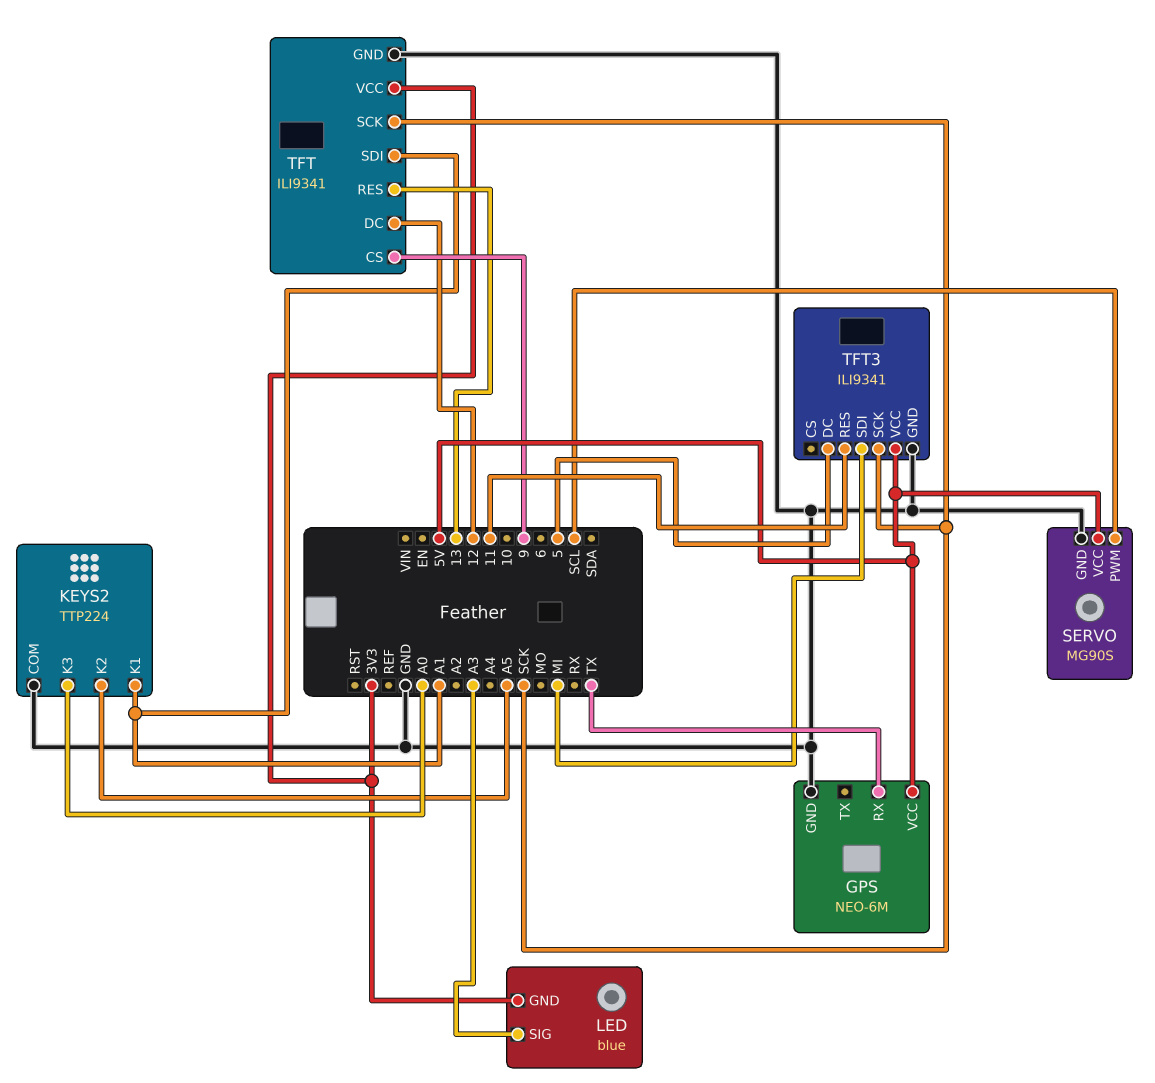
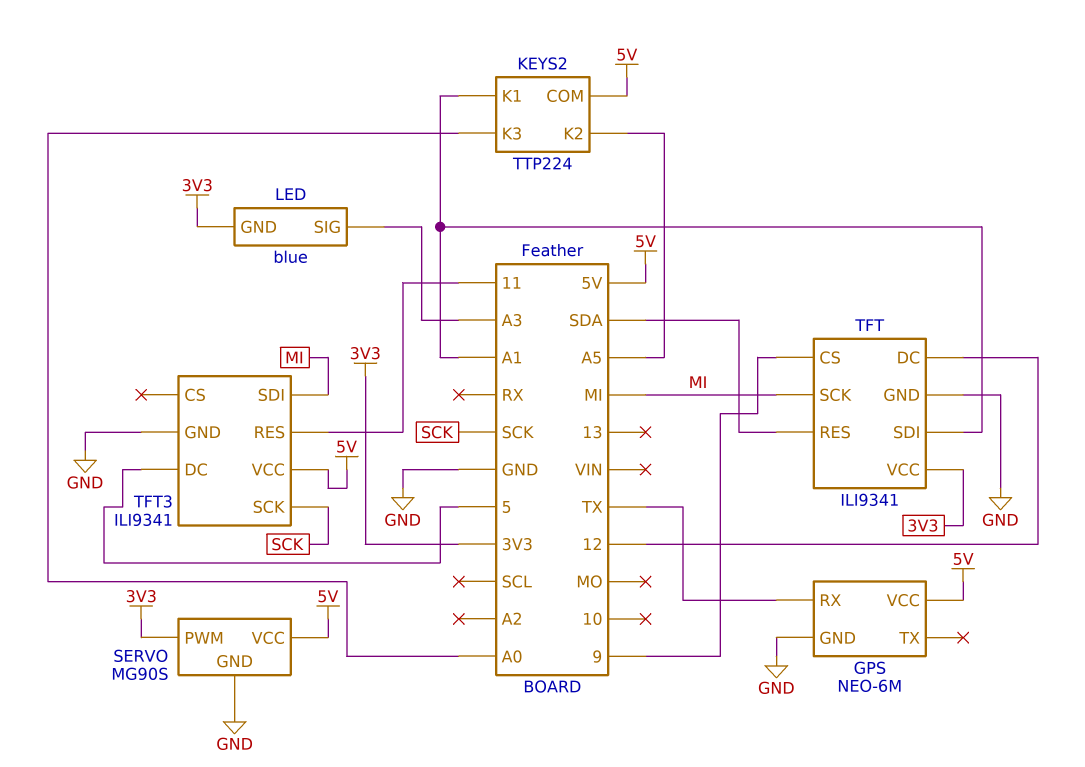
KEYS2 pin COM: GND -> 5V
SERVO pin PWM: SCL -> 3V3
TFT pin RES: 13 -> SDA
TFT pin SCK: SCK -> MI

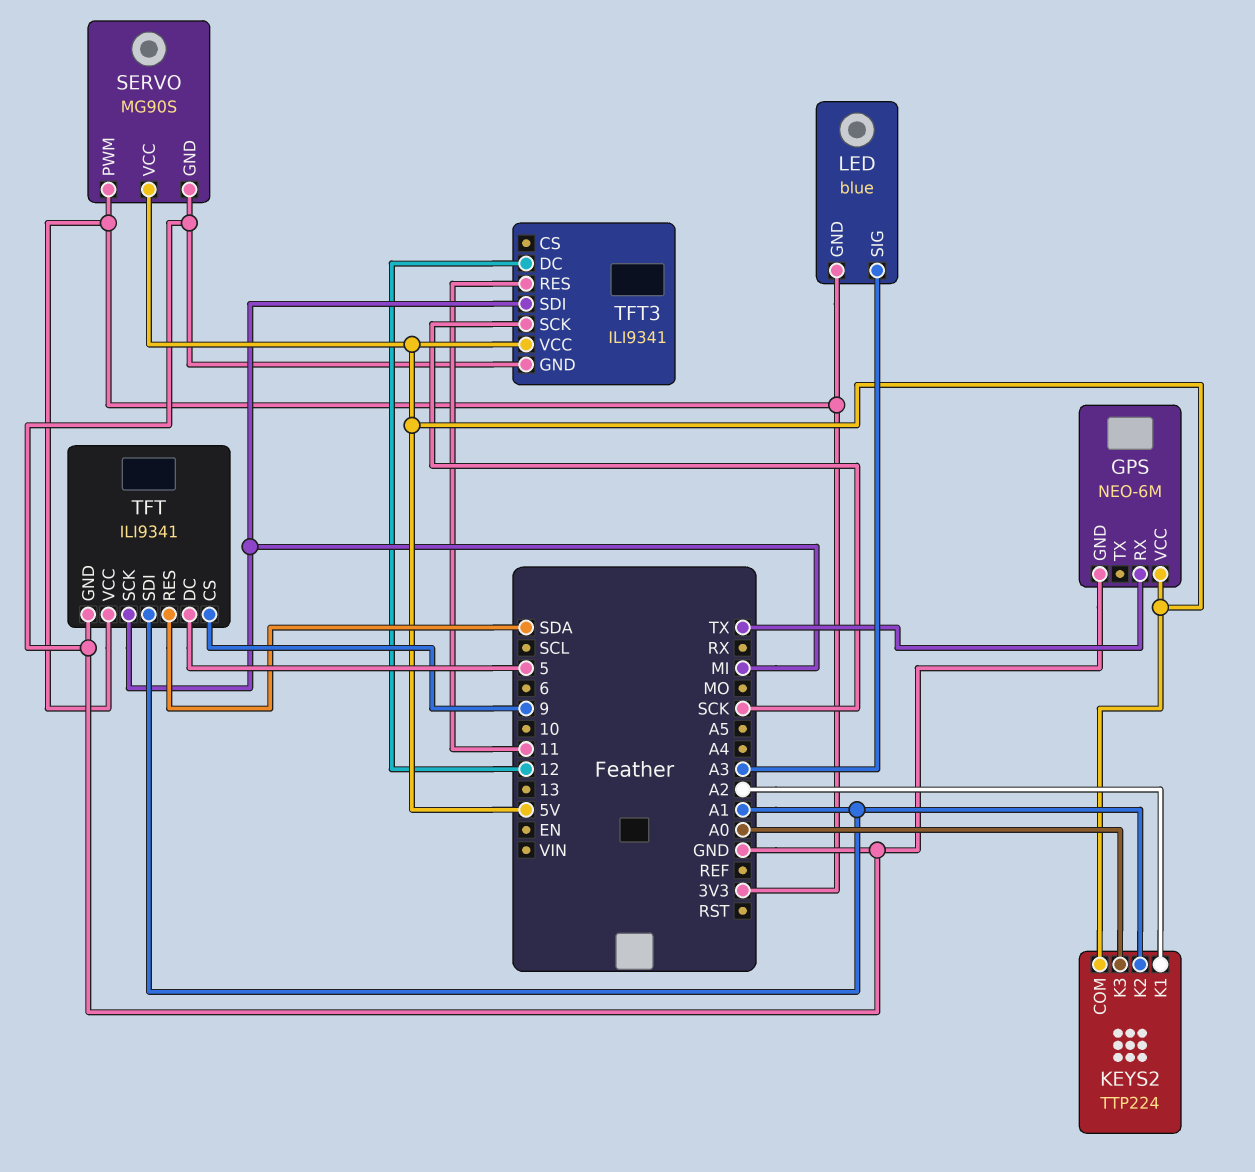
KEYS2 pin K1: A1 -> A2
KEYS2 pin K2: A5 -> A1
TFT pin DC: 12 -> 5
TFT3 pin DC: 5 -> 12

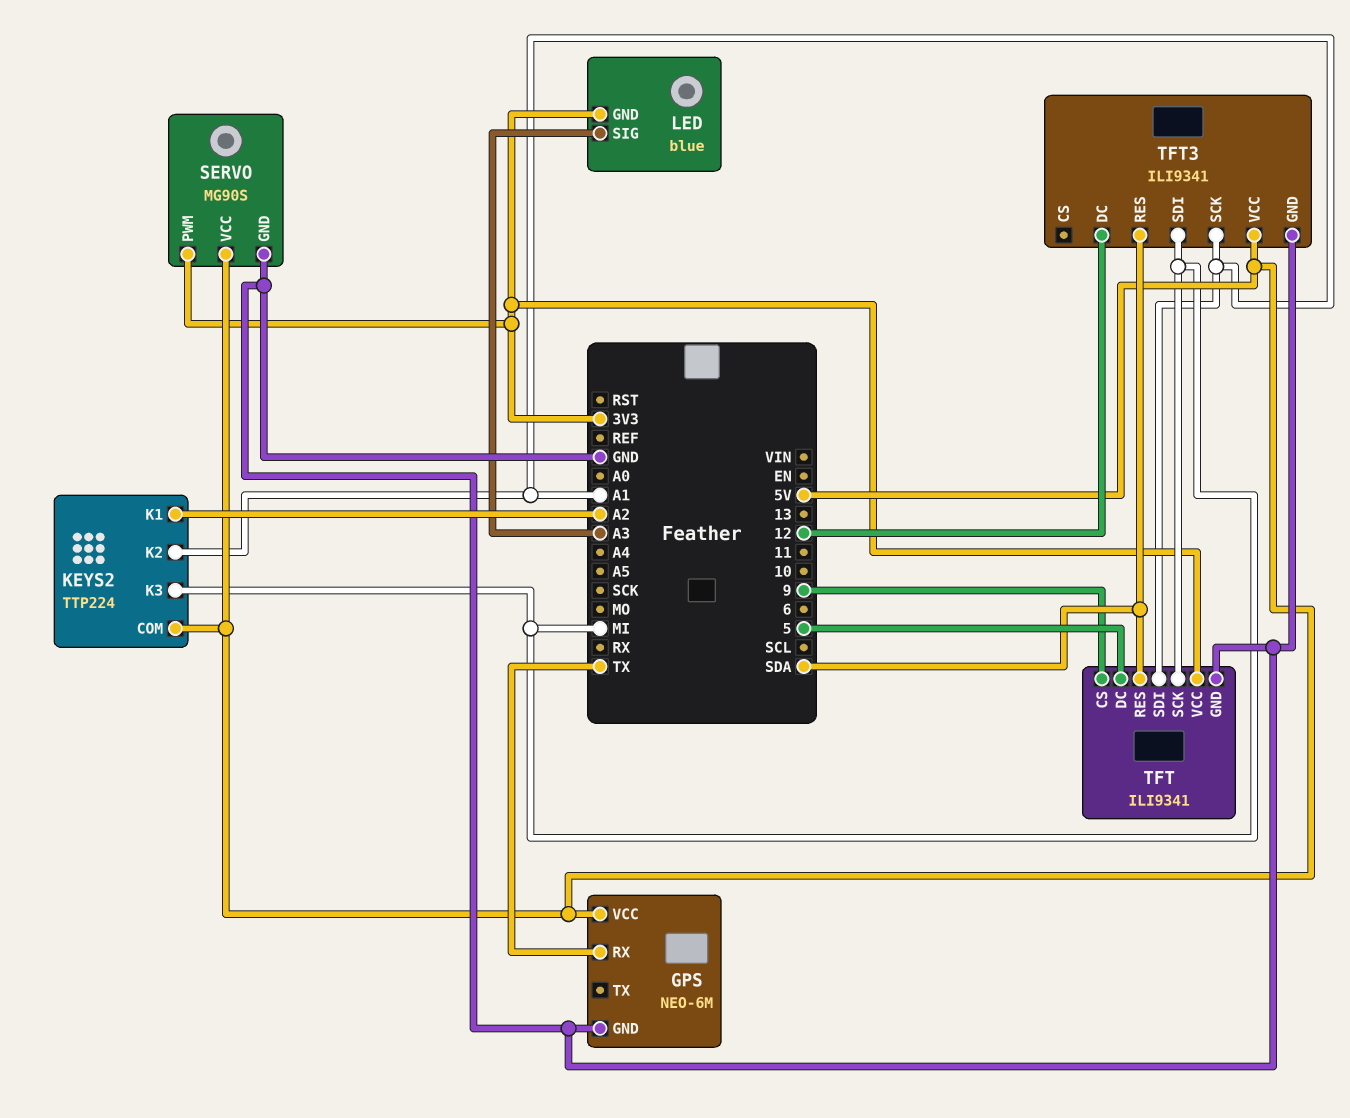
KEYS2 pin K3: A0 -> MI
TFT3 pin RES: 11 -> SDA
TFT3 pin SCK: SCK -> A1

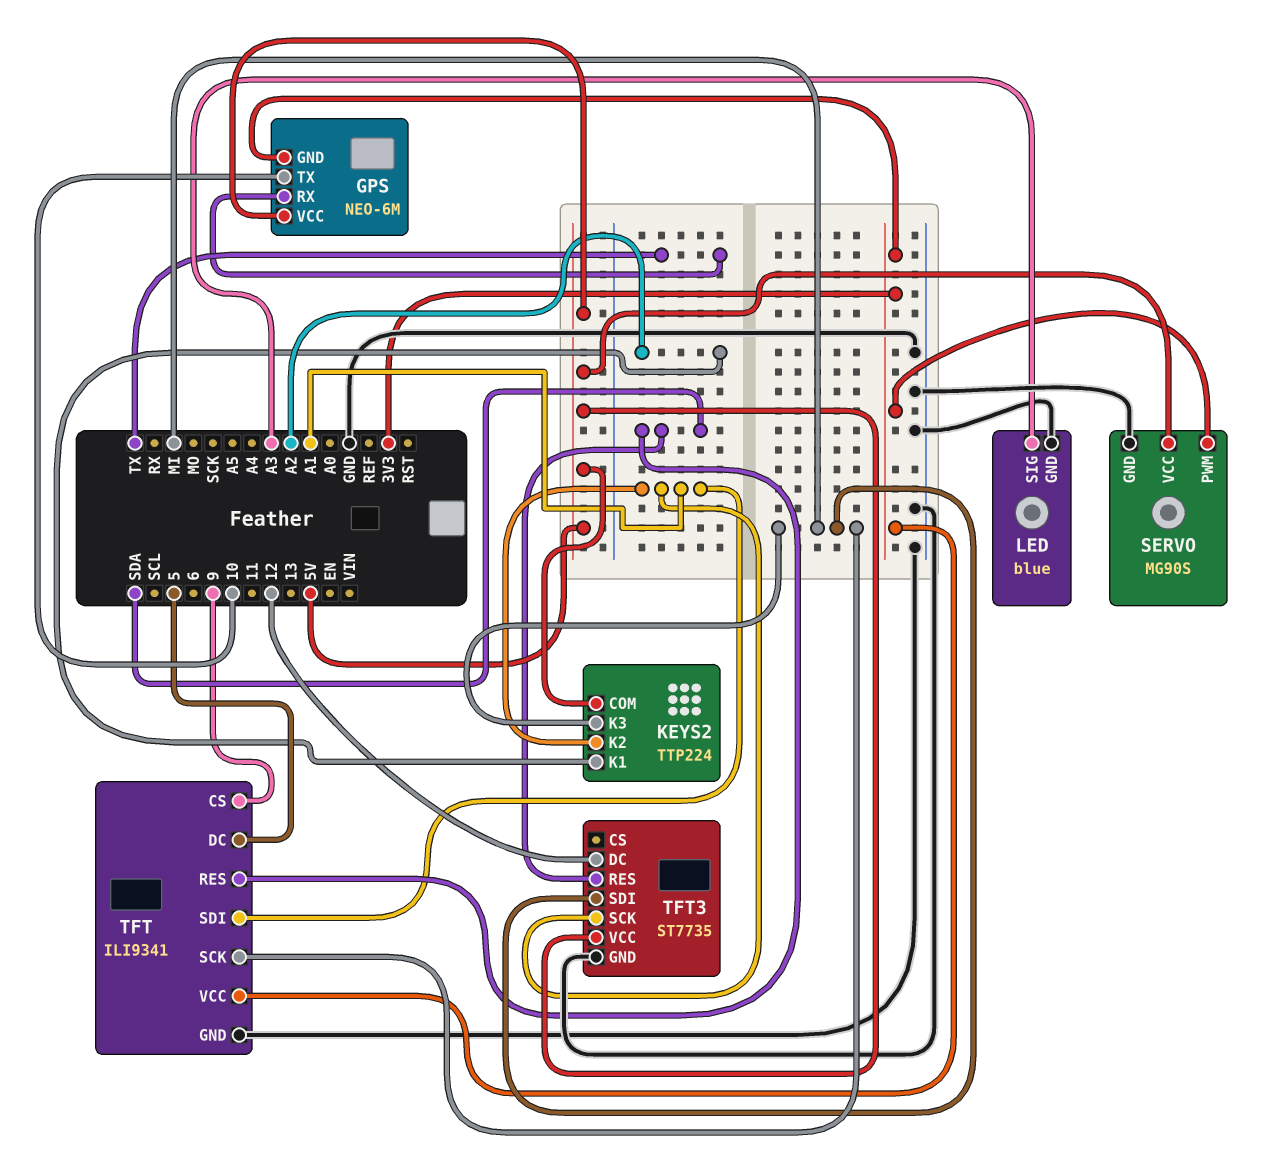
GPS pin GND: GND -> 3V3
GPS pin TX: none -> 10
LED pin GND: 3V3 -> GND
TFT3: ILI9341 -> ST7735

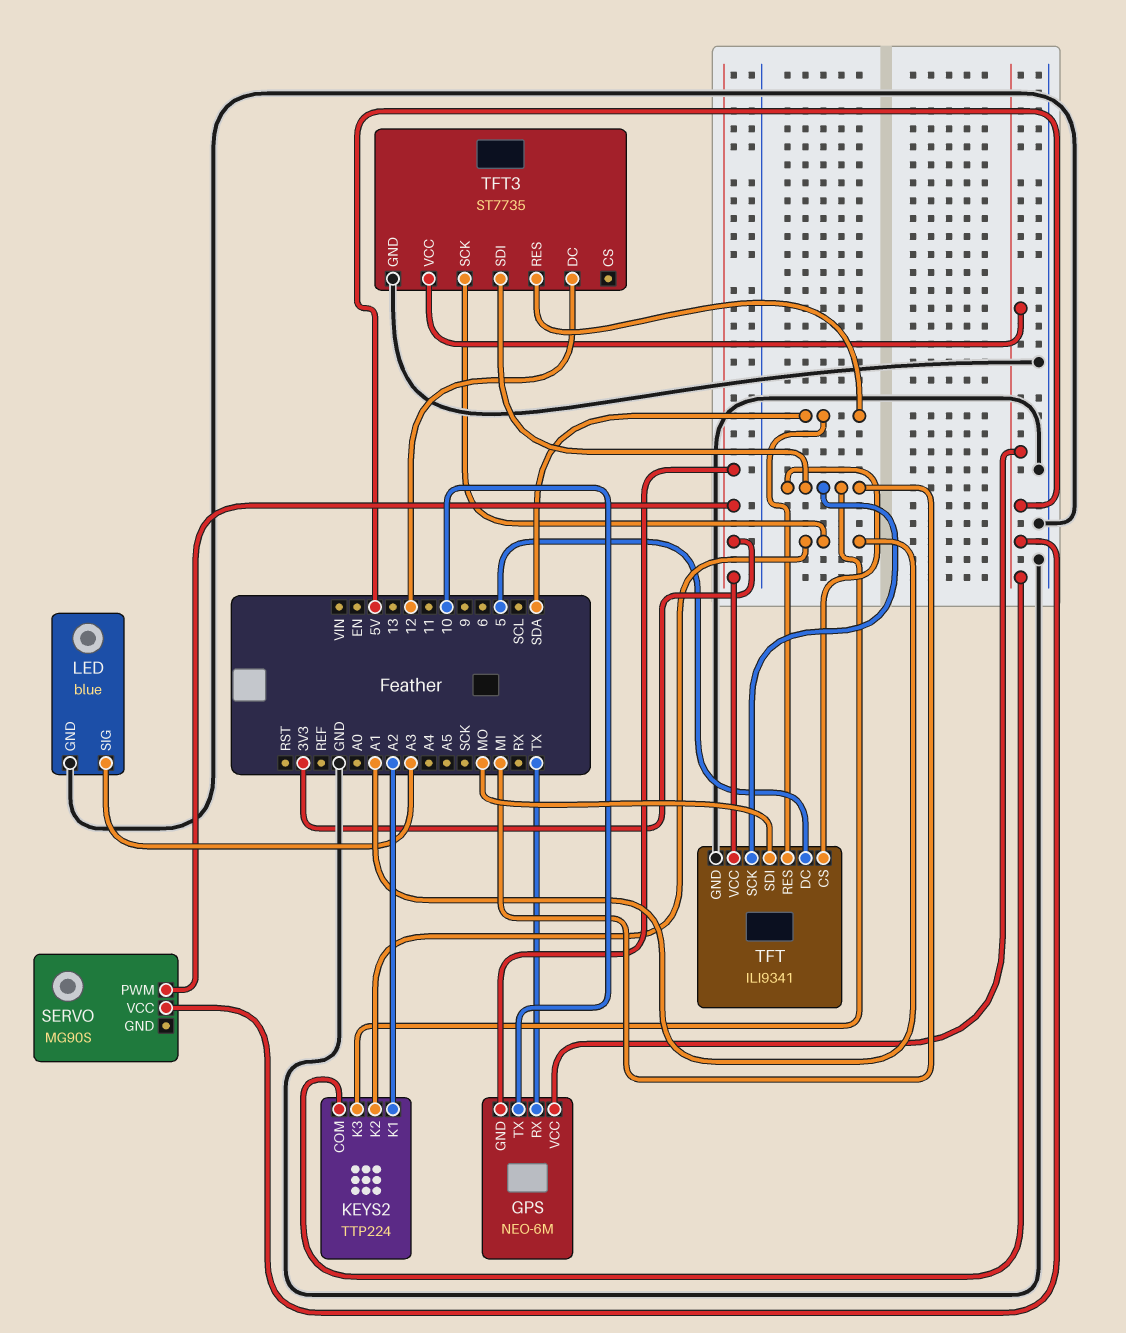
SERVO pin GND: GND -> none
TFT pin CS: 9 -> MI
TFT pin SDI: A1 -> MO

